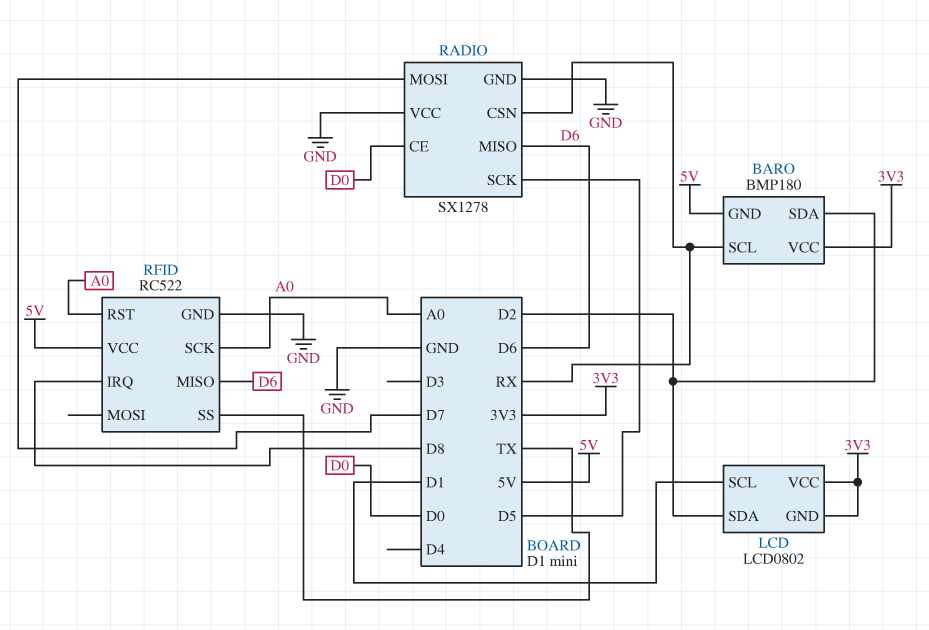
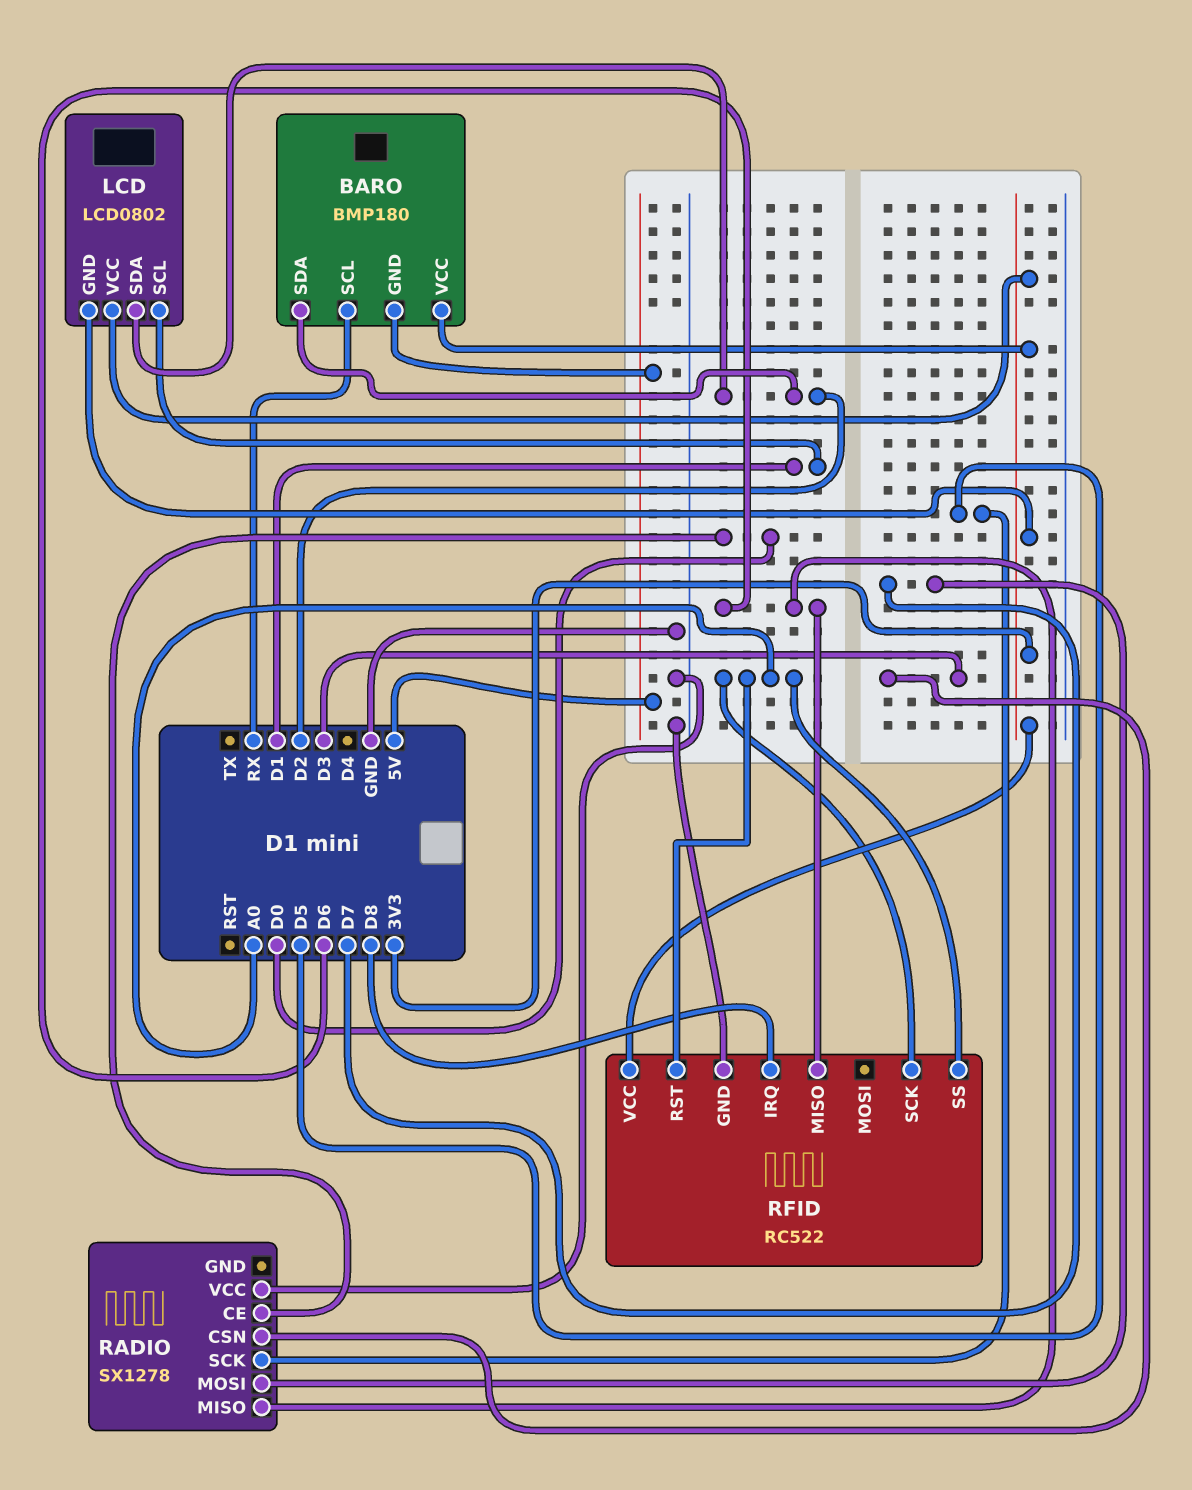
RADIO pin CSN: RX -> D3
RADIO pin GND: GND -> none
RFID pin SS: TX -> A0
RFID pin VCC: 5V -> 3V3

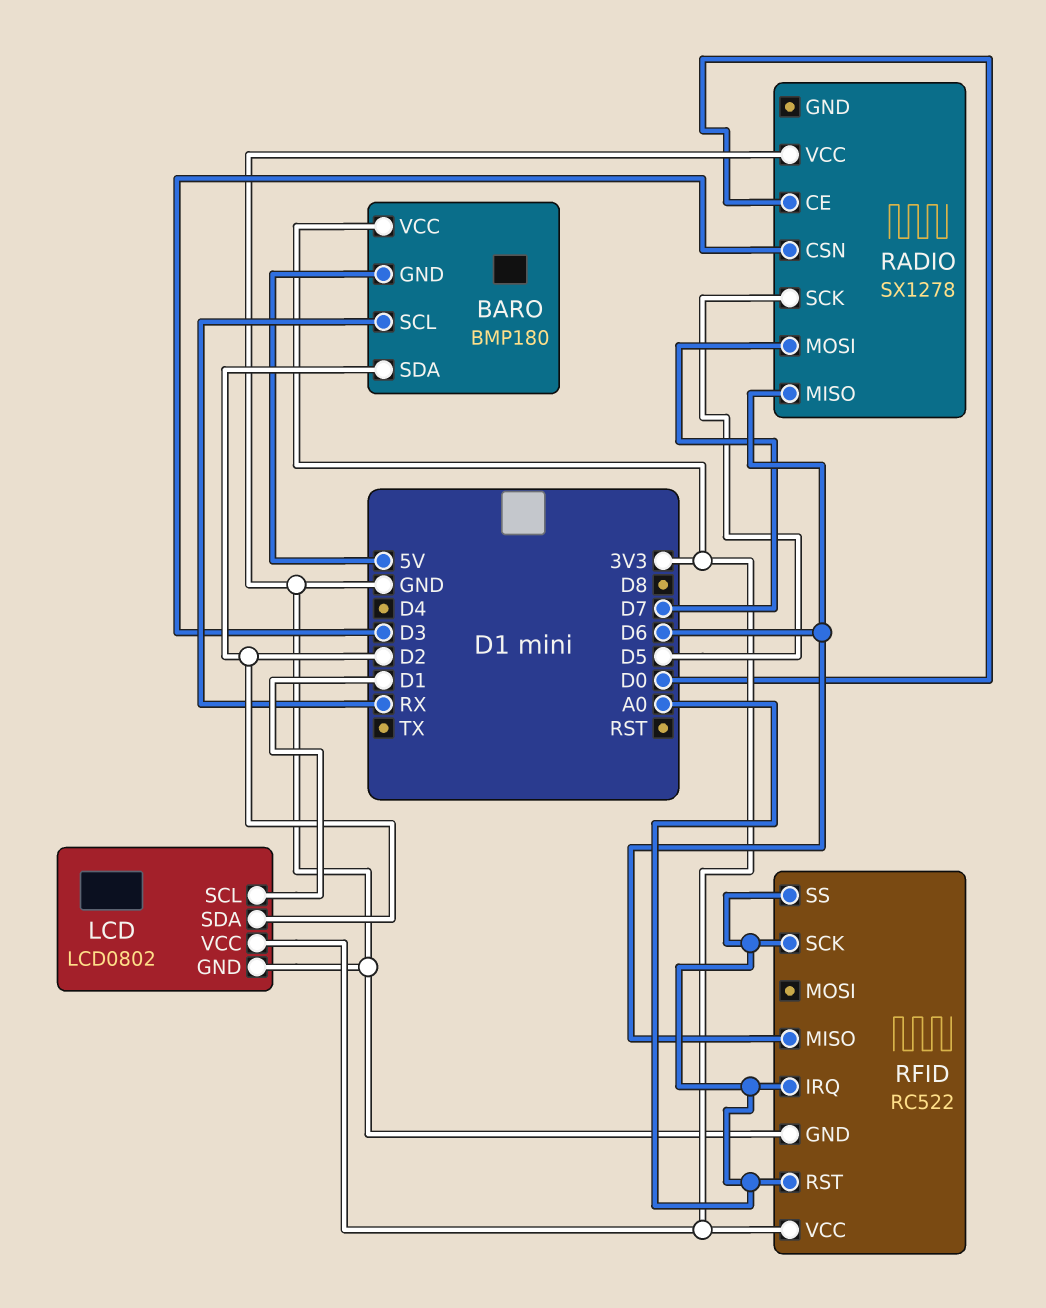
LCD pin GND: 3V3 -> GND
RFID pin IRQ: D8 -> A0

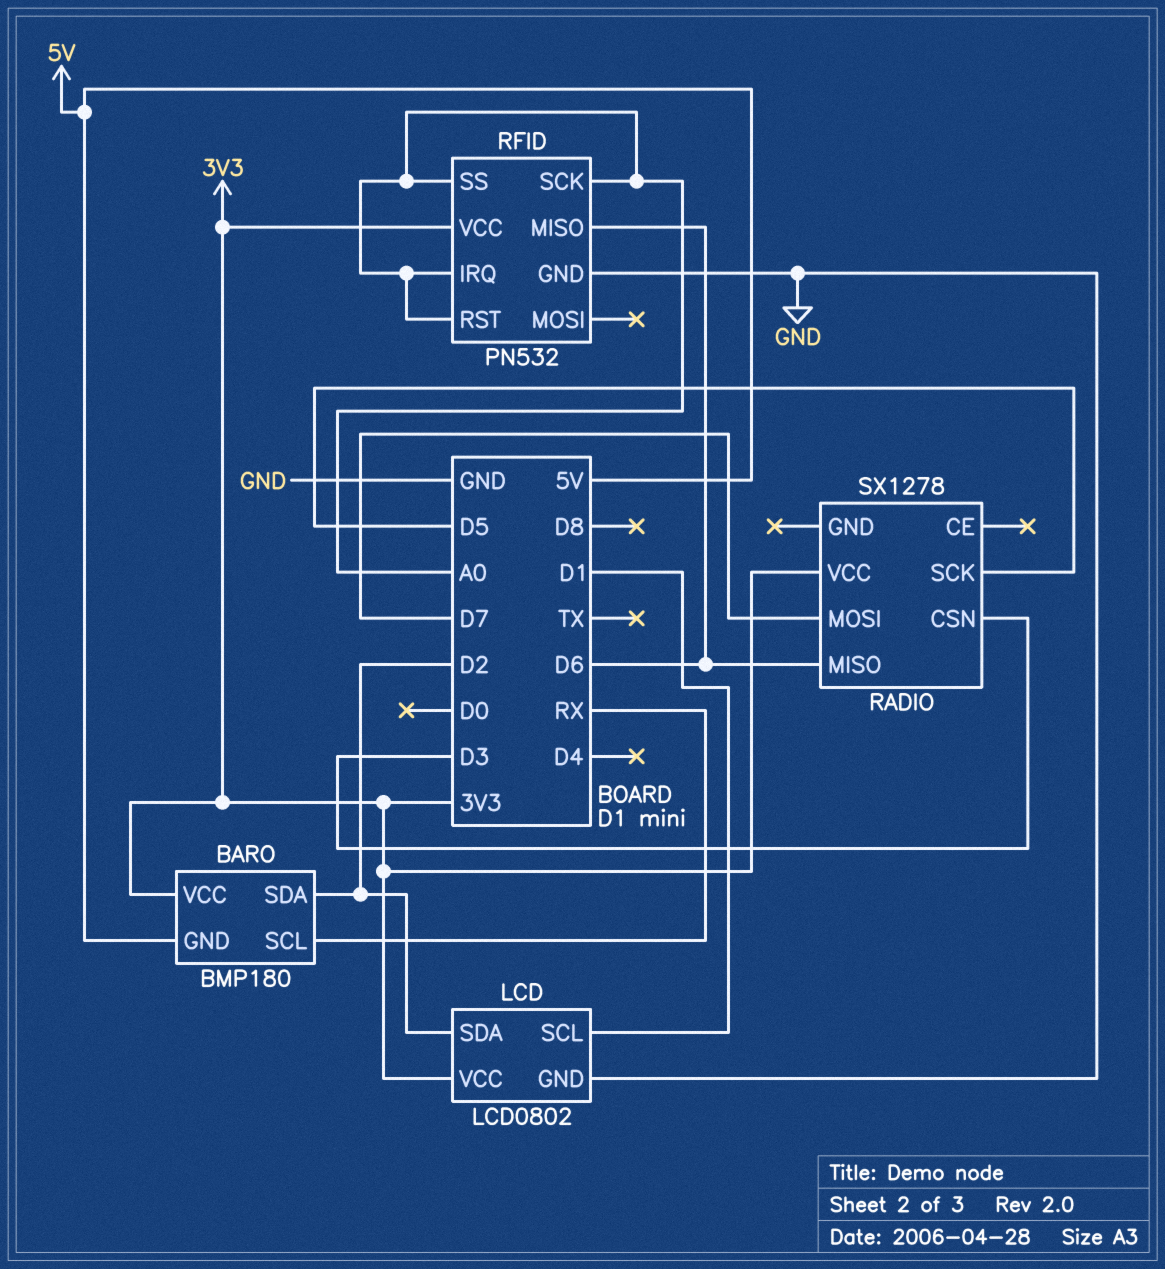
RADIO pin CE: D0 -> none
RADIO pin VCC: GND -> 3V3
RFID: RC522 -> PN532

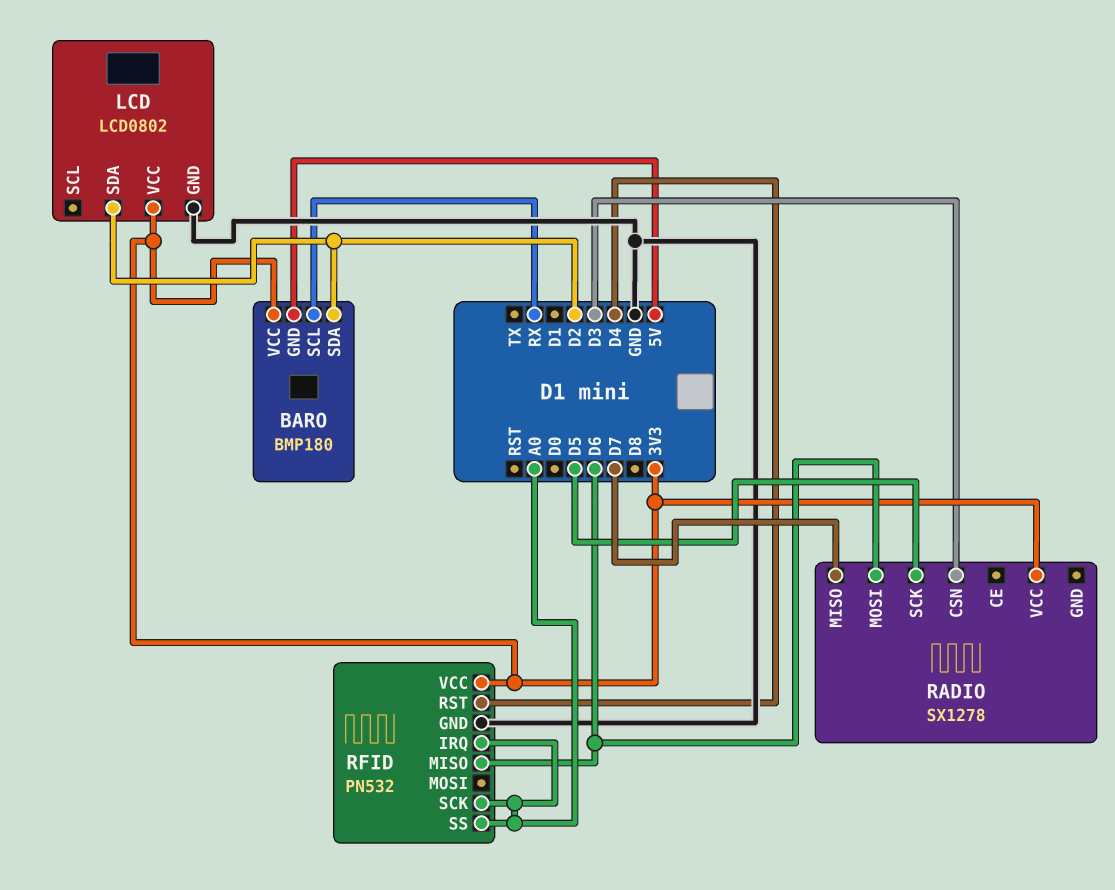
LCD pin SCL: D1 -> none
RADIO pin MISO: D6 -> D7
RADIO pin MOSI: D7 -> D6
RFID pin RST: A0 -> D4

